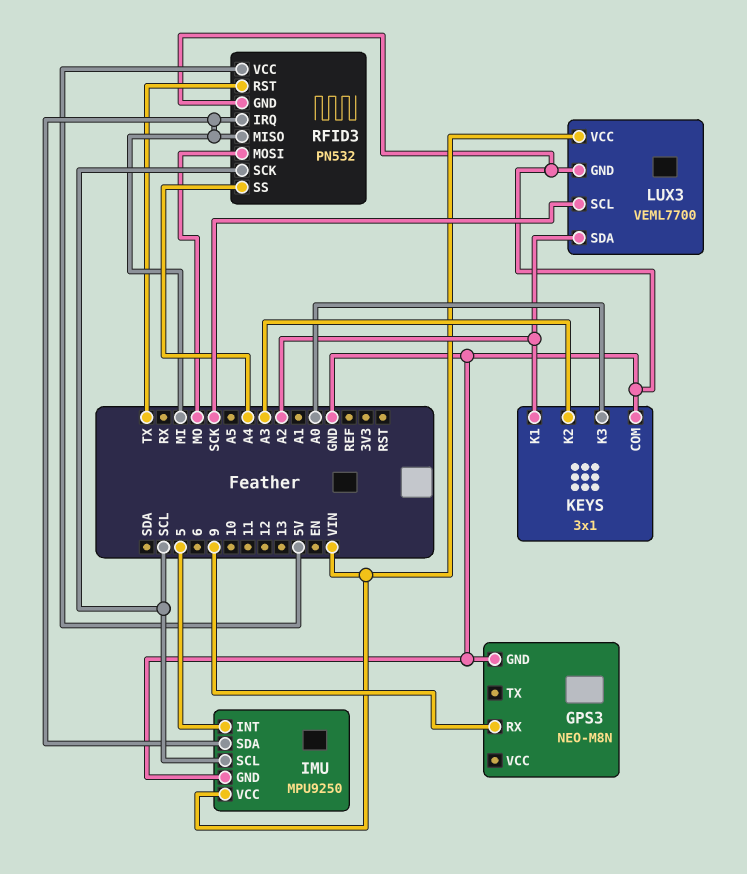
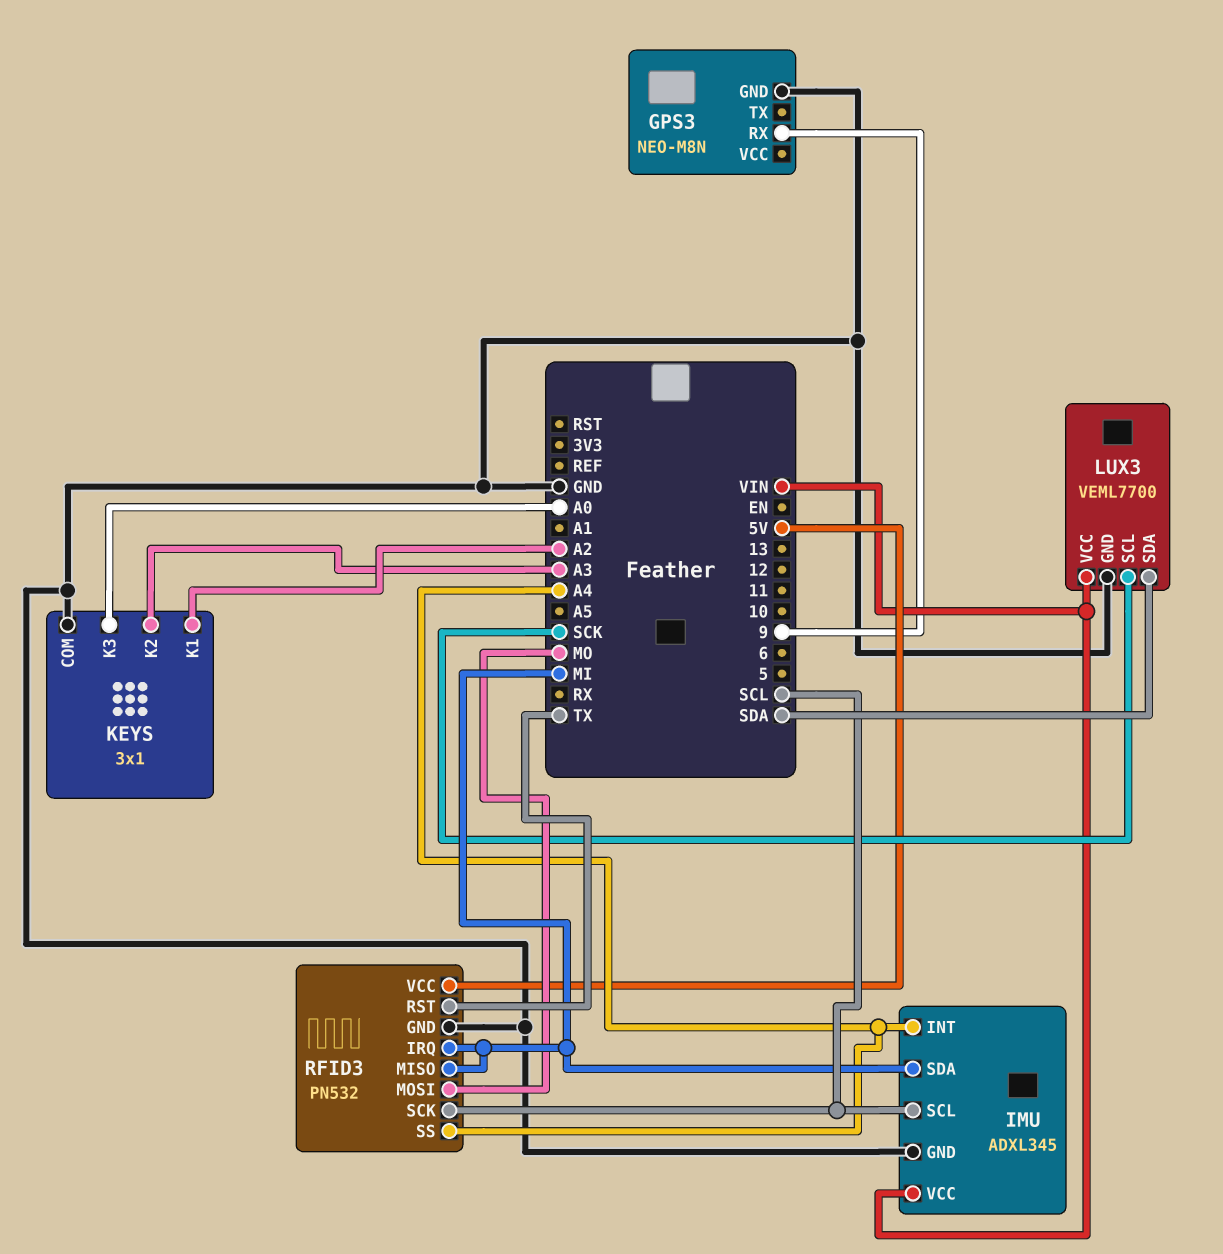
IMU: MPU9250 -> ADXL345
IMU pin INT: 5 -> A4
LUX3 pin SDA: A2 -> SDA

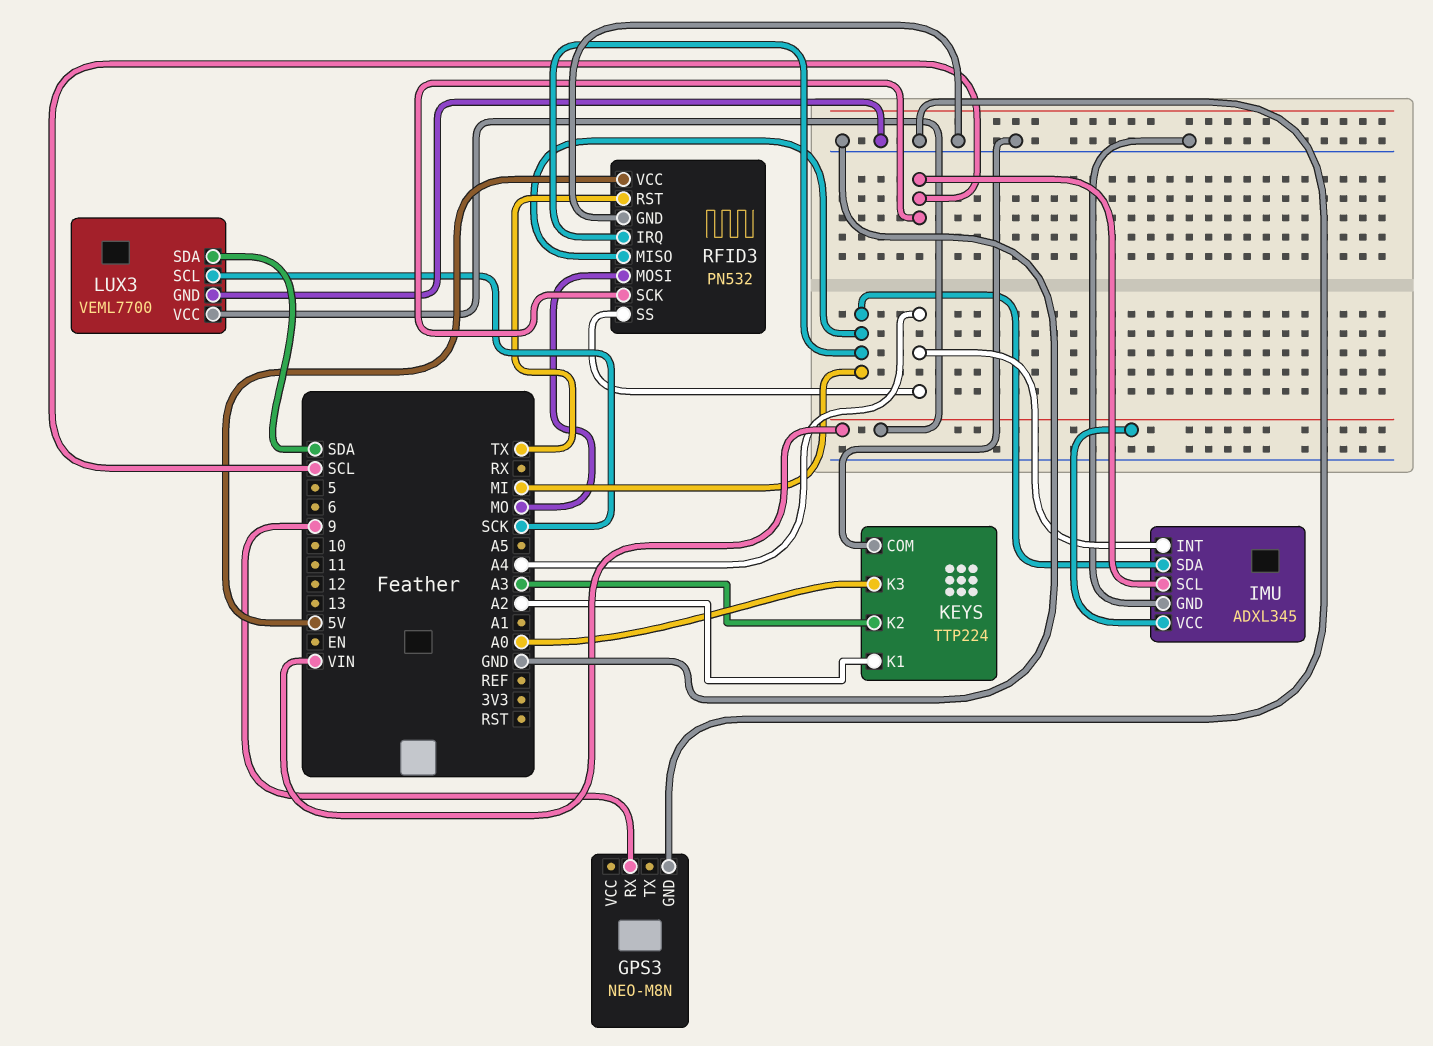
KEYS: 3x1 -> TTP224

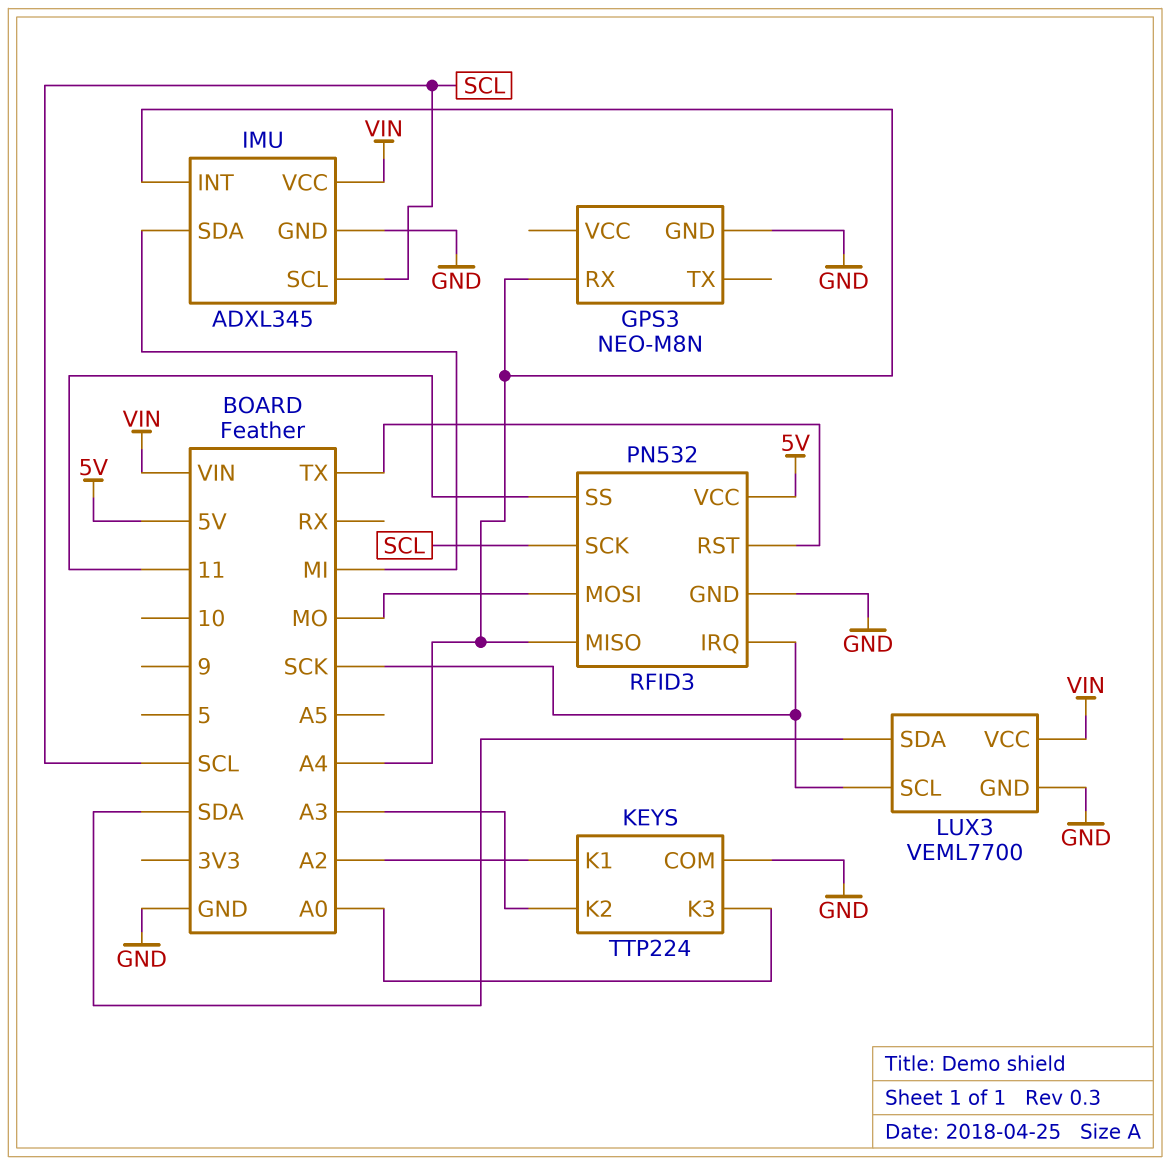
GPS3 pin RX: 9 -> A4
RFID3 pin IRQ: MI -> SCK
RFID3 pin MISO: MI -> A4
RFID3 pin SS: A4 -> 11

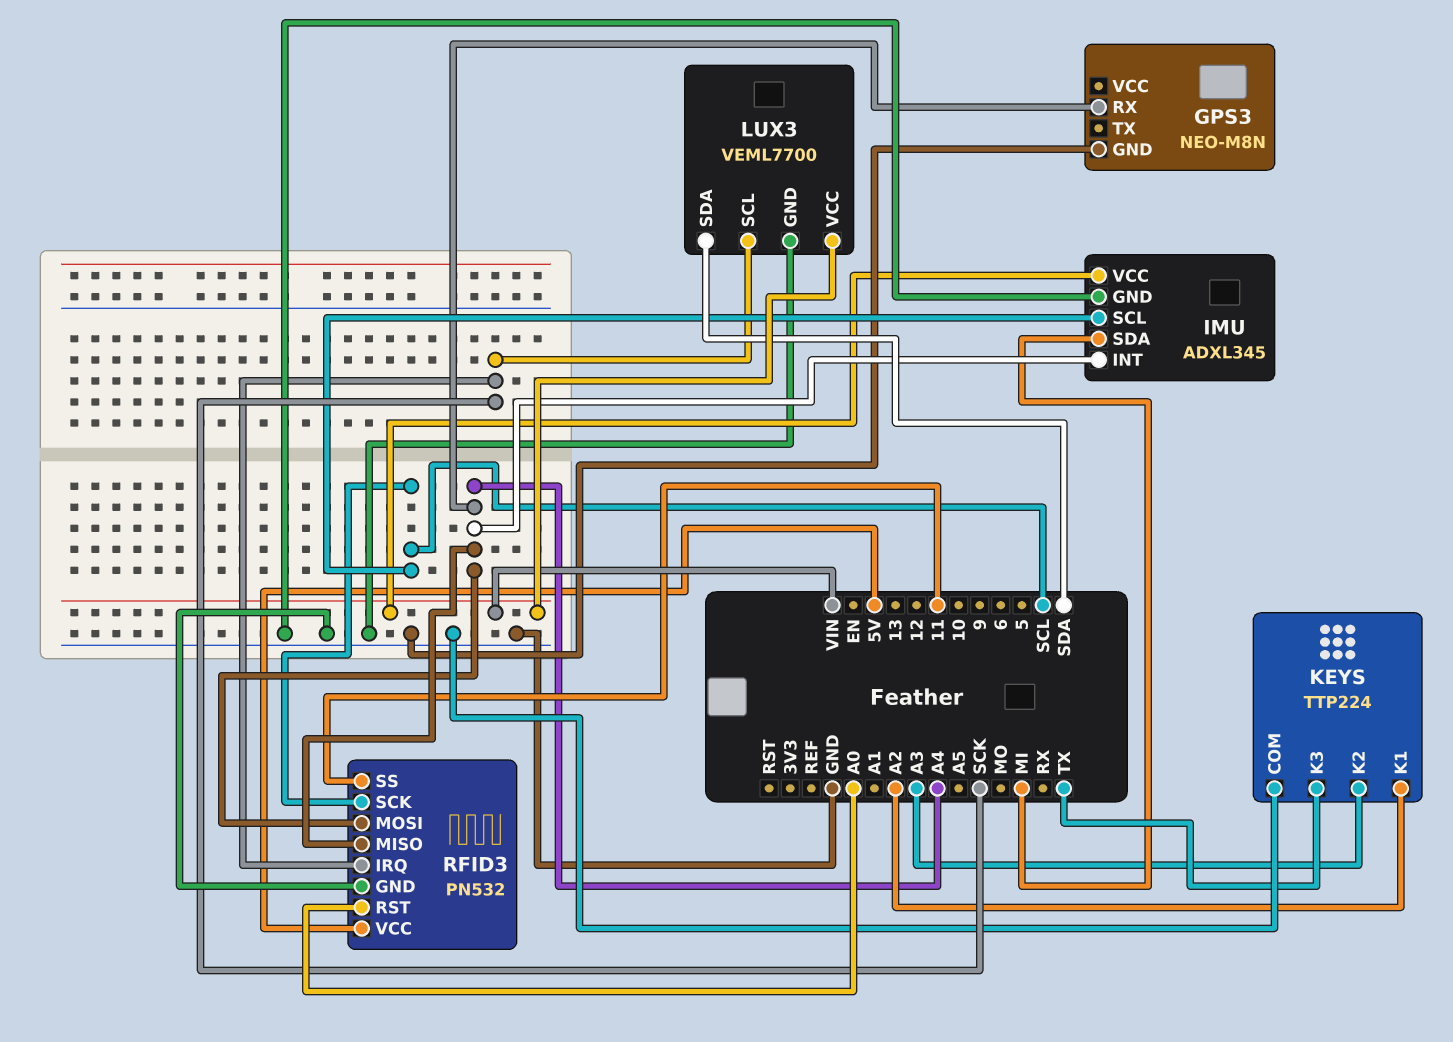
KEYS pin K3: A0 -> TX
RFID3 pin MOSI: MO -> A4
RFID3 pin RST: TX -> A0

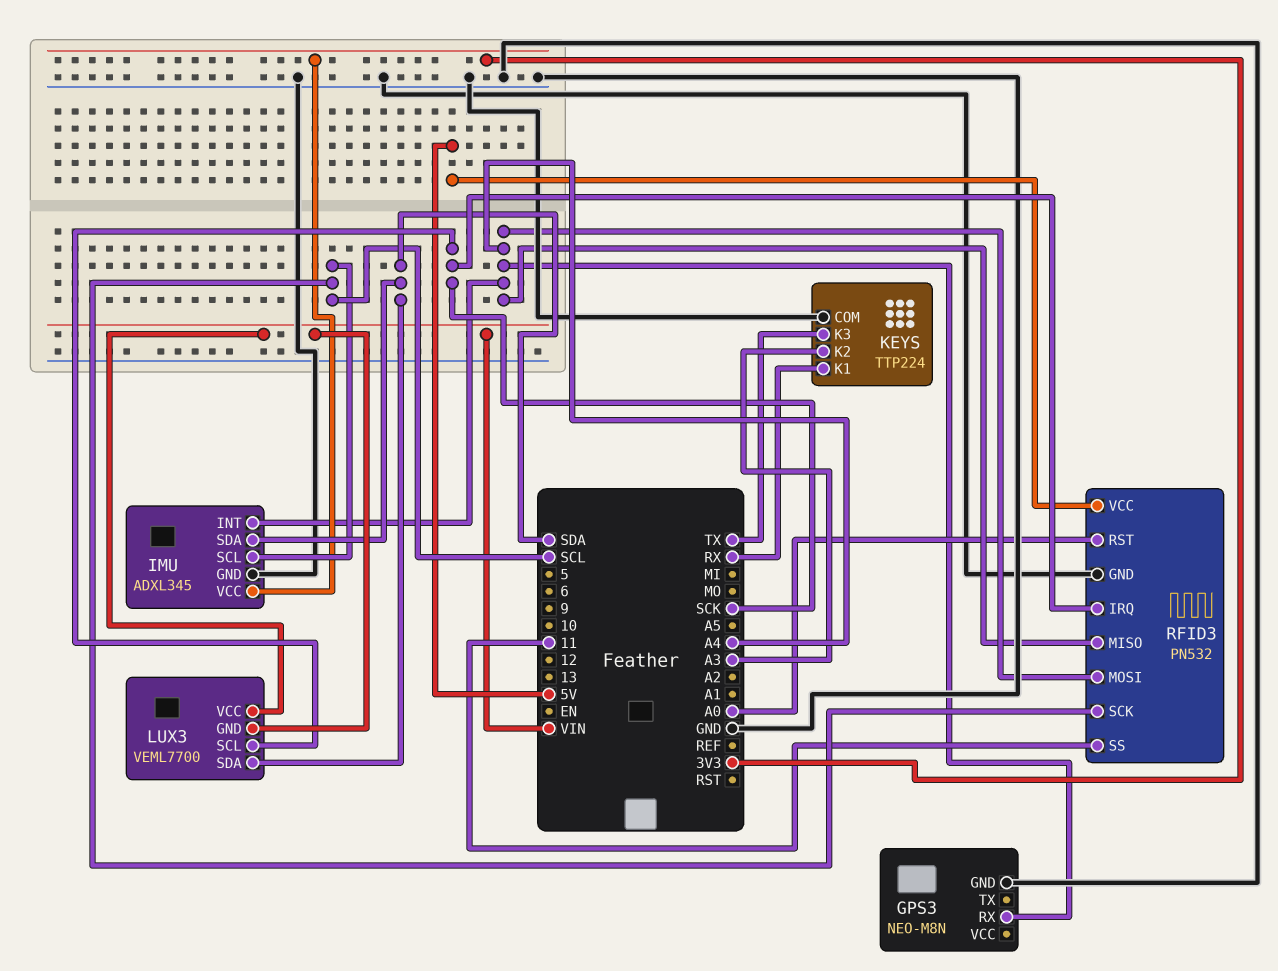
IMU pin SDA: MI -> SDA
IMU pin VCC: VIN -> 3V3
KEYS pin K1: A2 -> RX
LUX3 pin GND: GND -> VIN

